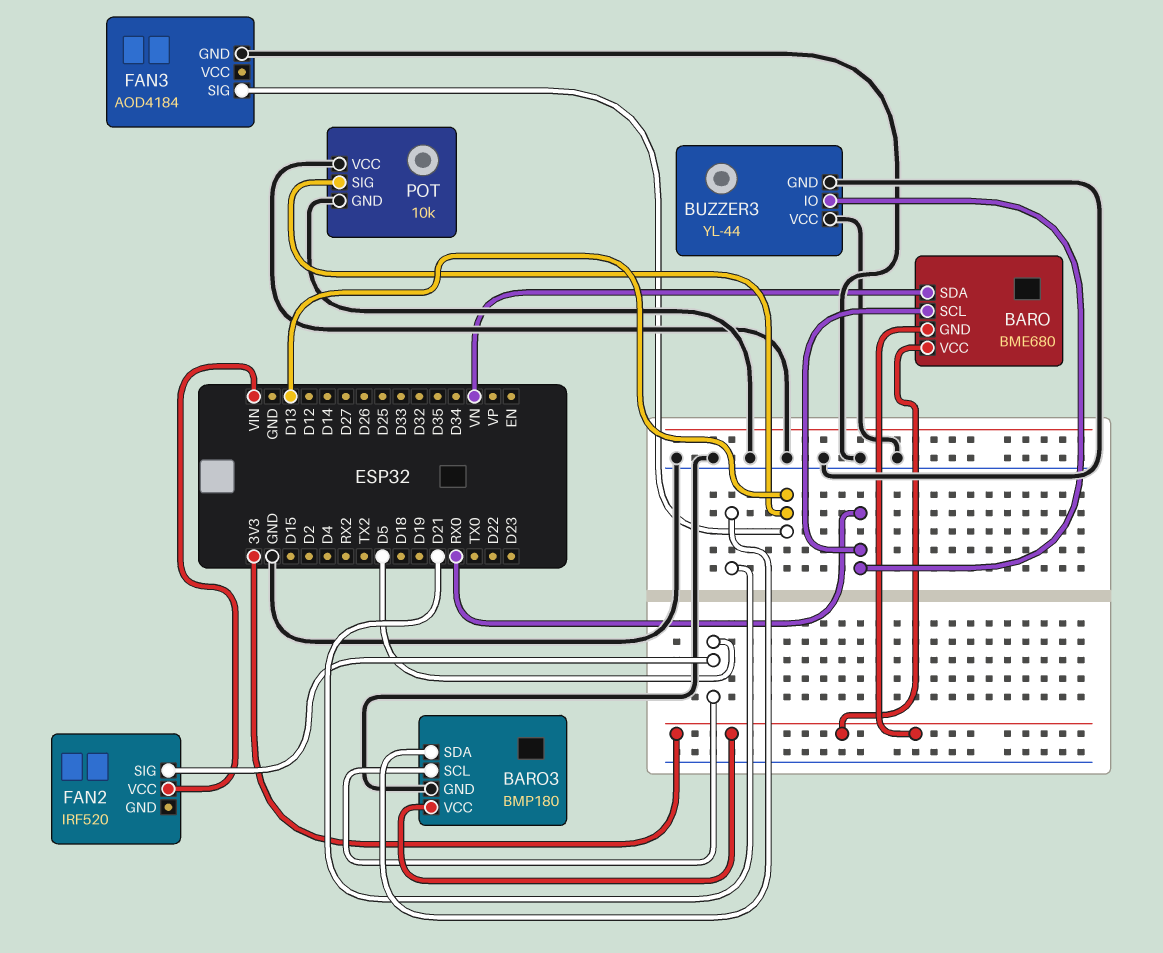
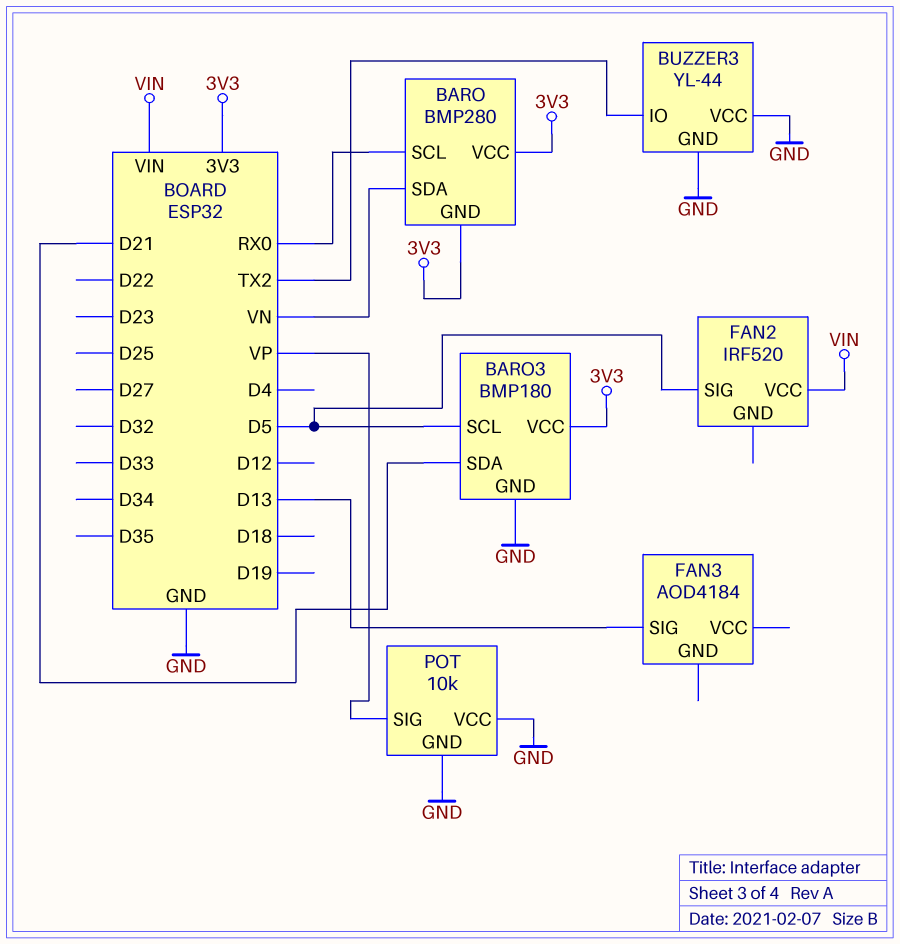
BARO: BME680 -> BMP280
BUZZER3 pin IO: RX0 -> TX2
FAN3 pin GND: GND -> none
POT pin SIG: D13 -> VP

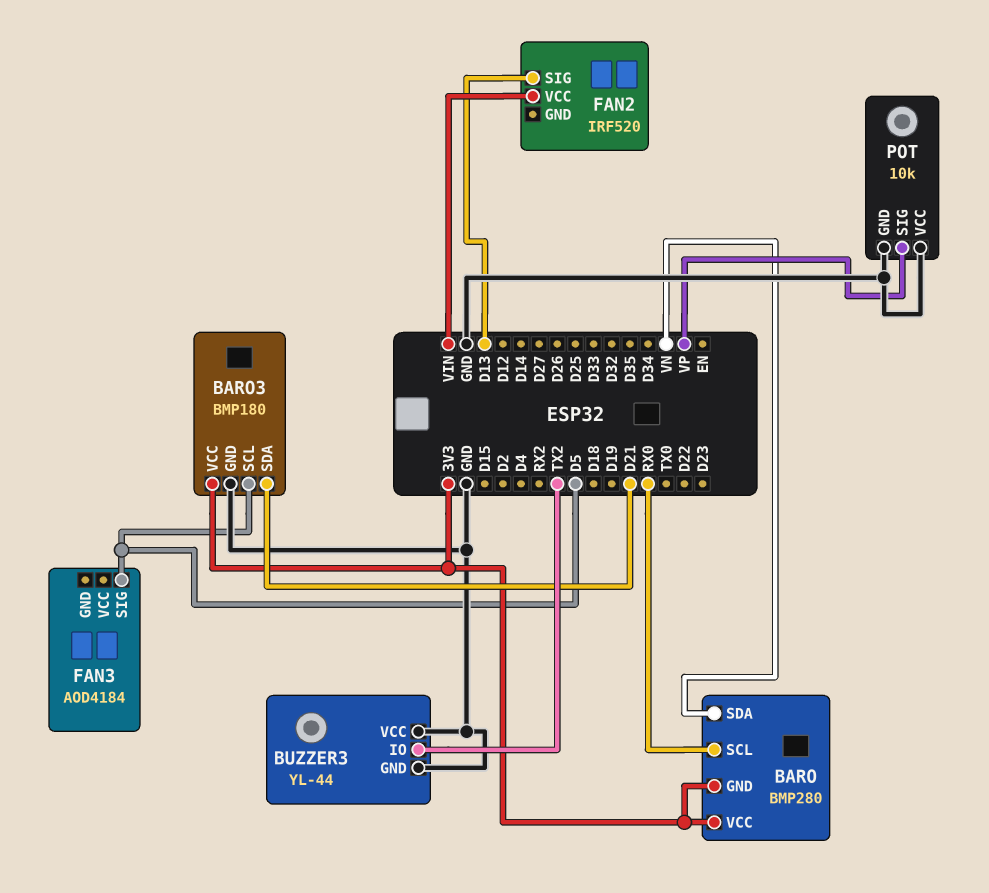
FAN2 pin SIG: D5 -> D13
FAN3 pin SIG: D13 -> D5

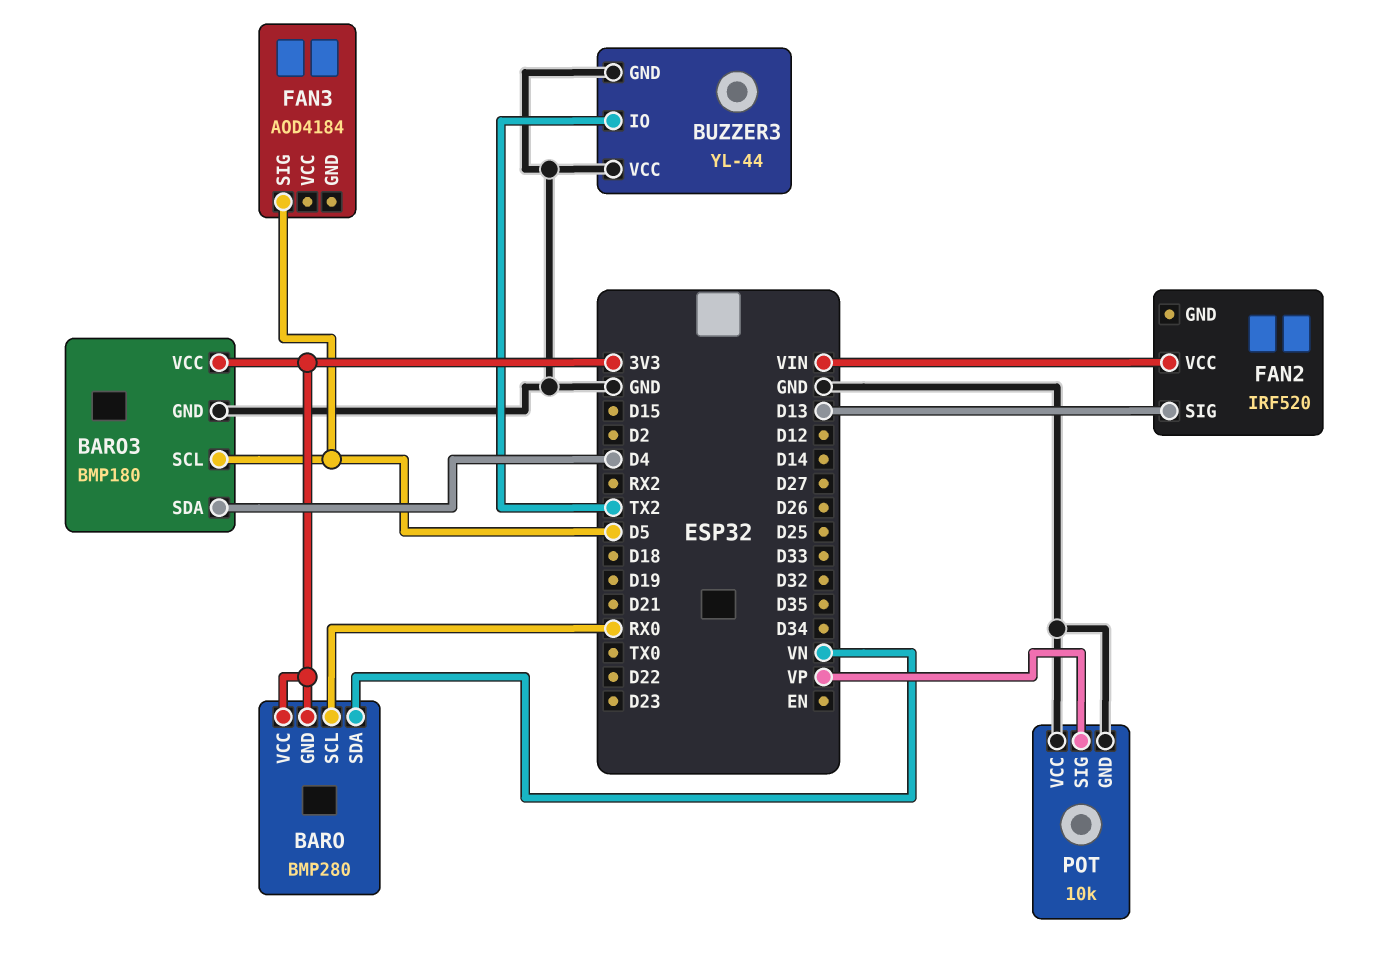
BARO3 pin SDA: D21 -> D4

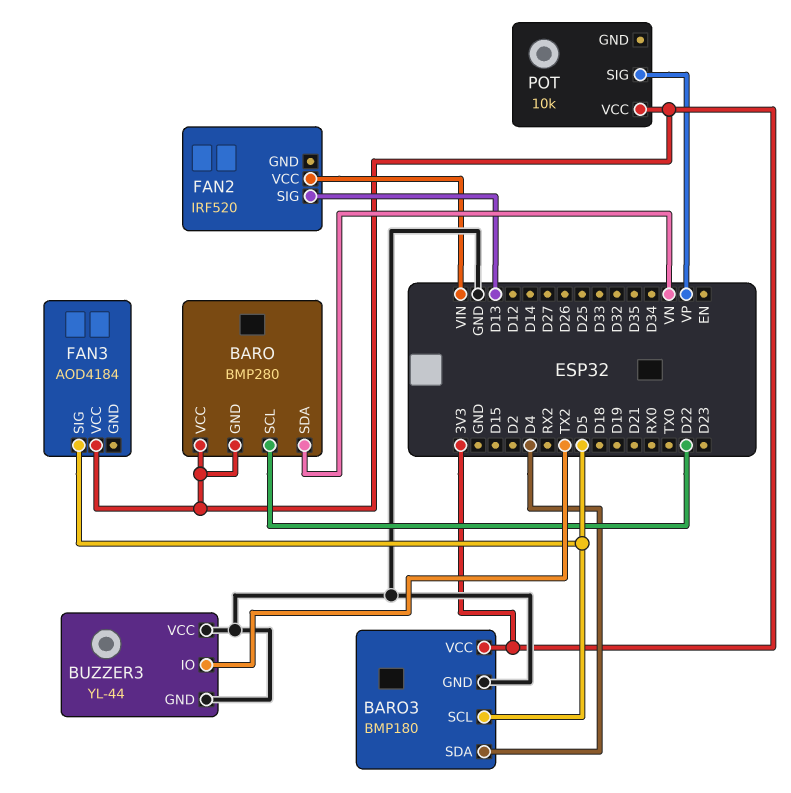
BARO pin SCL: RX0 -> D22
FAN3 pin VCC: none -> 3V3
POT pin GND: GND -> none
POT pin VCC: GND -> 3V3

